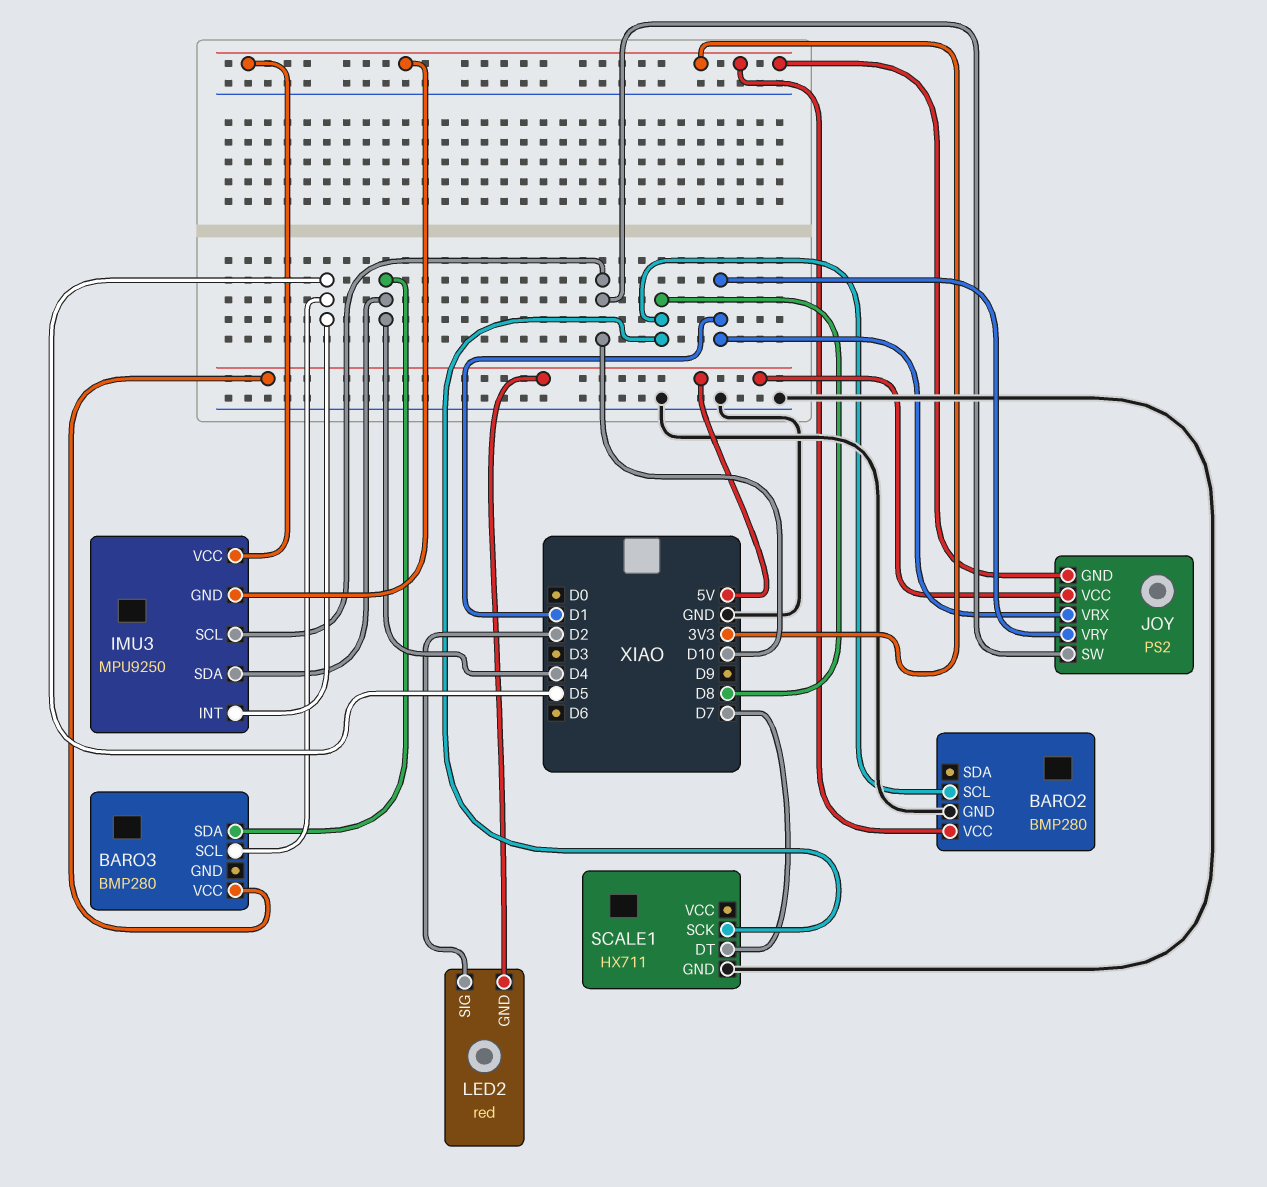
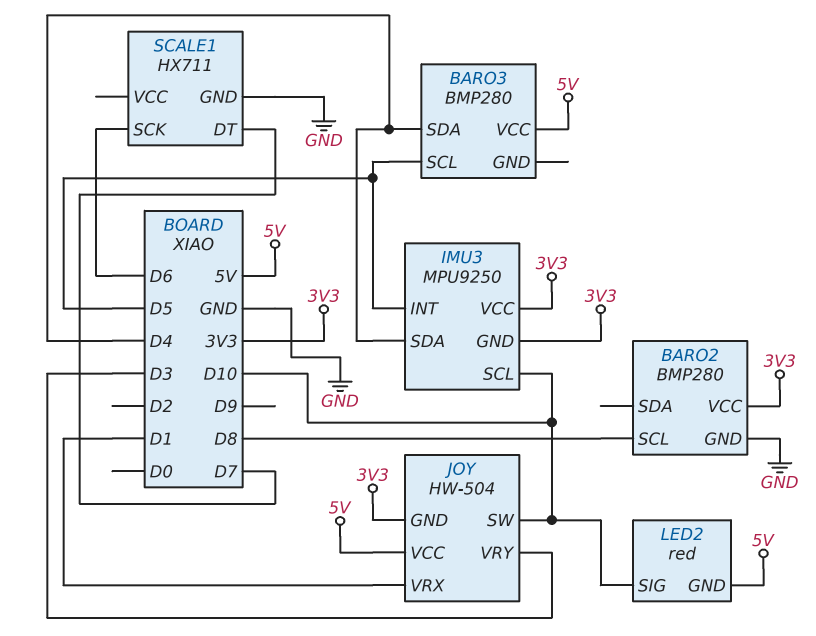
JOY: PS2 -> HW-504
JOY pin VRY: D1 -> D3
LED2 pin SIG: D2 -> D10
SCALE1 pin SCK: D8 -> D6

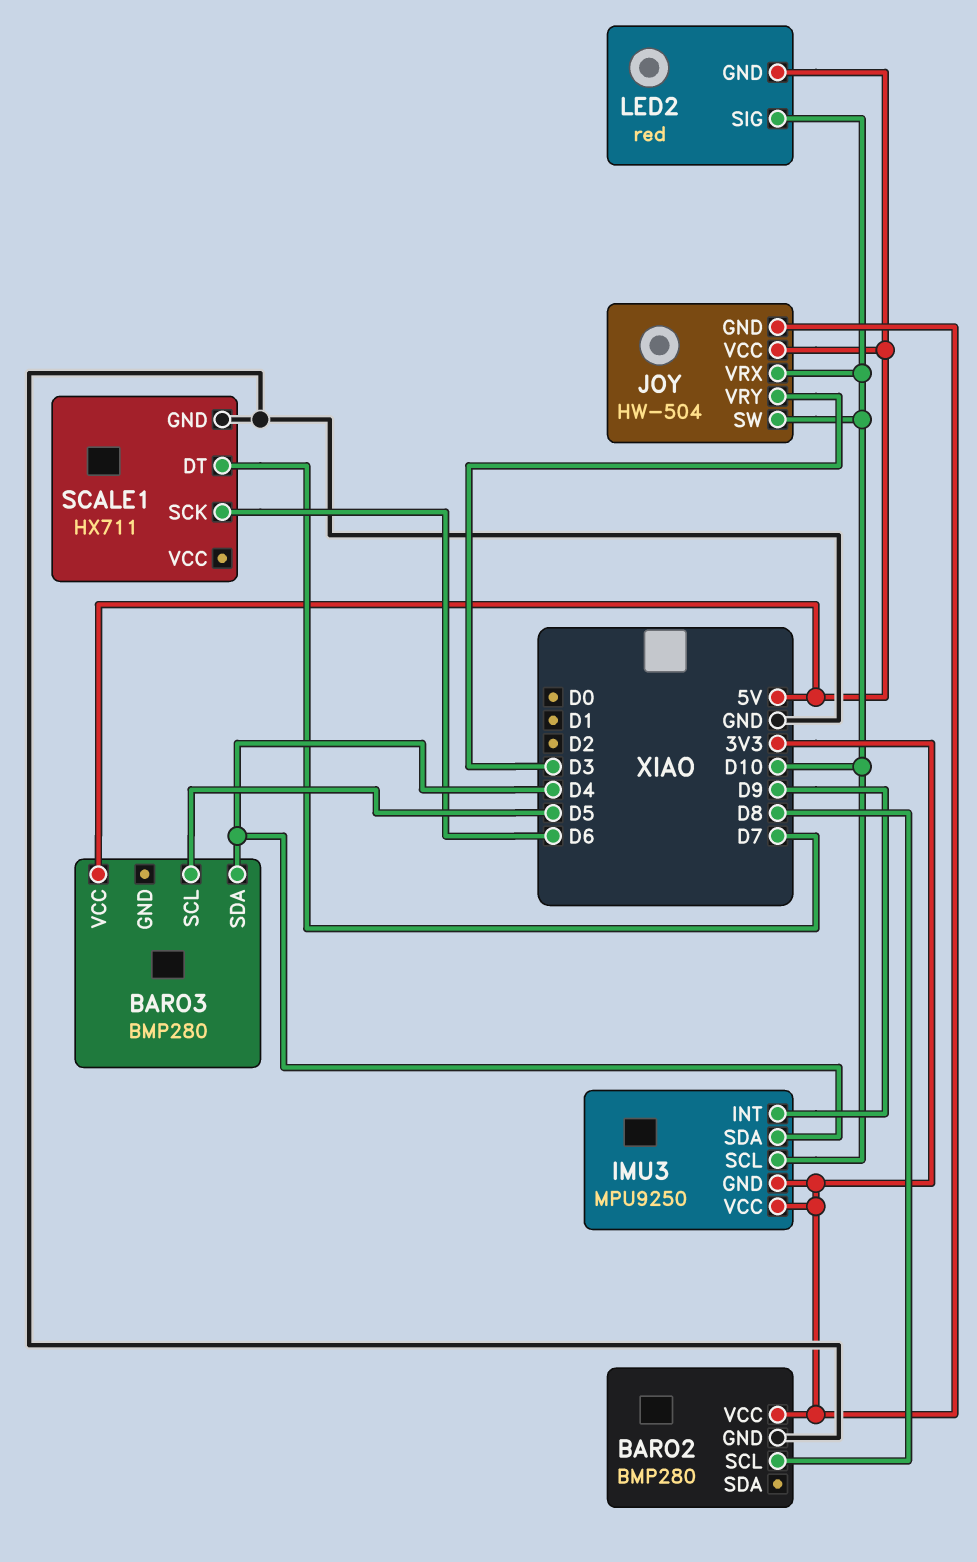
IMU3 pin INT: D5 -> D9
JOY pin VRX: D1 -> D10

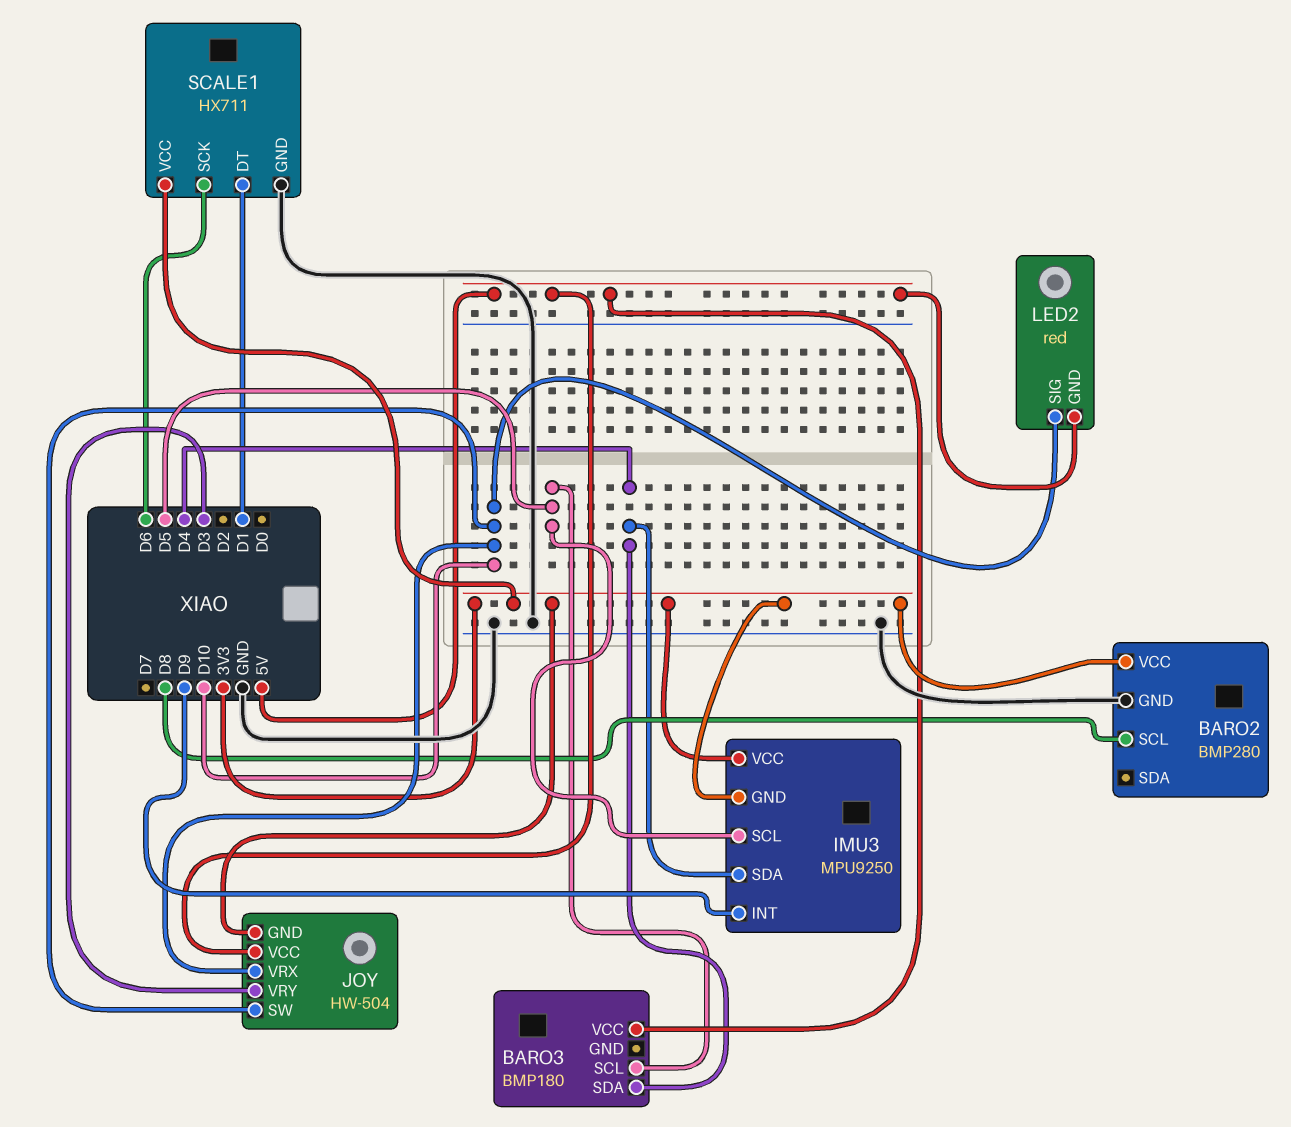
BARO3: BMP280 -> BMP180
IMU3 pin SCL: D10 -> D5
SCALE1 pin DT: D7 -> D1
SCALE1 pin VCC: none -> 3V3

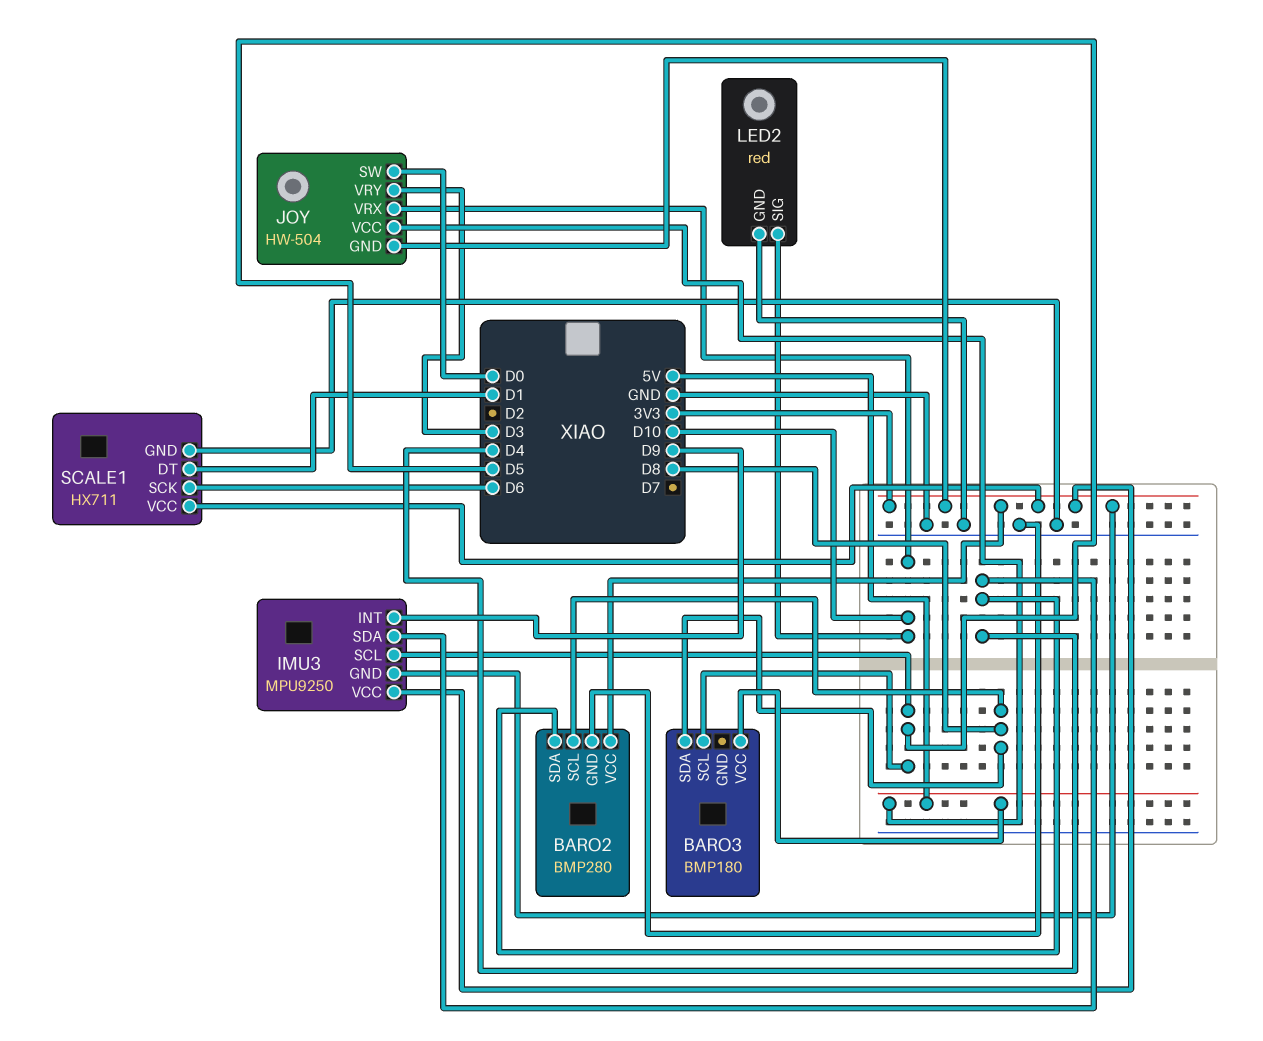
BARO2 pin SDA: none -> D4
BARO3 pin SDA: D4 -> D8
JOY pin SW: D10 -> D0
LED2 pin GND: 5V -> GND

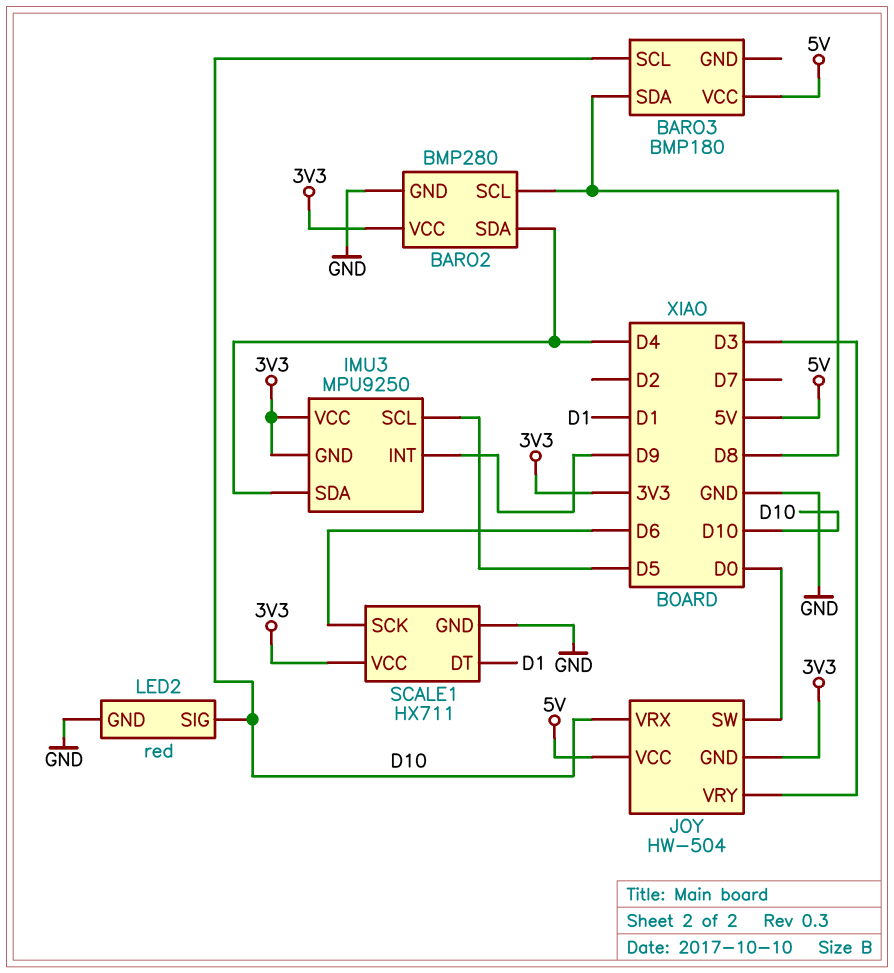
BARO3 pin SCL: D5 -> D10

